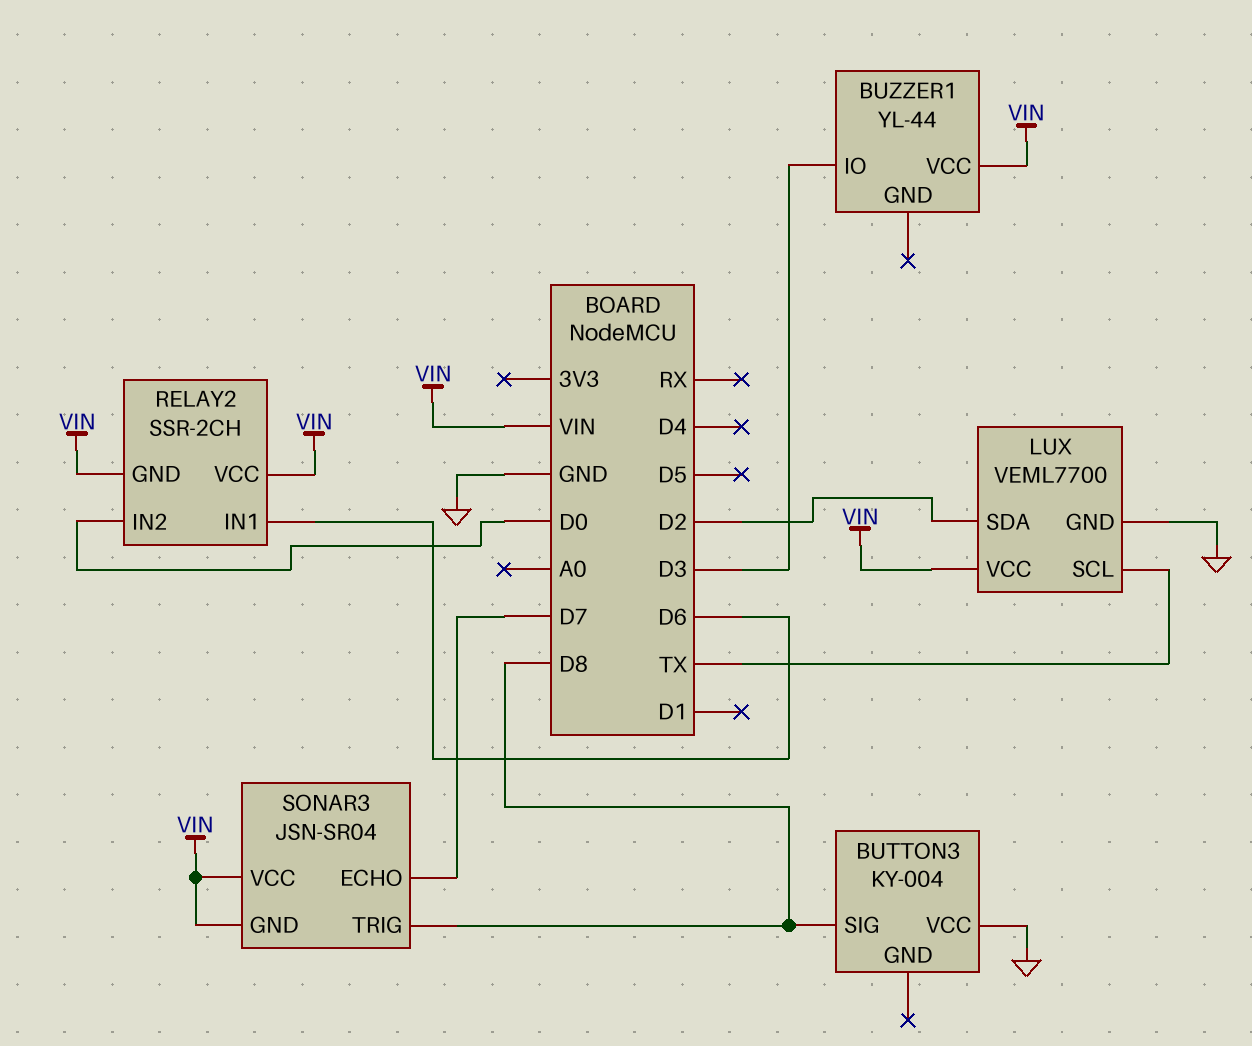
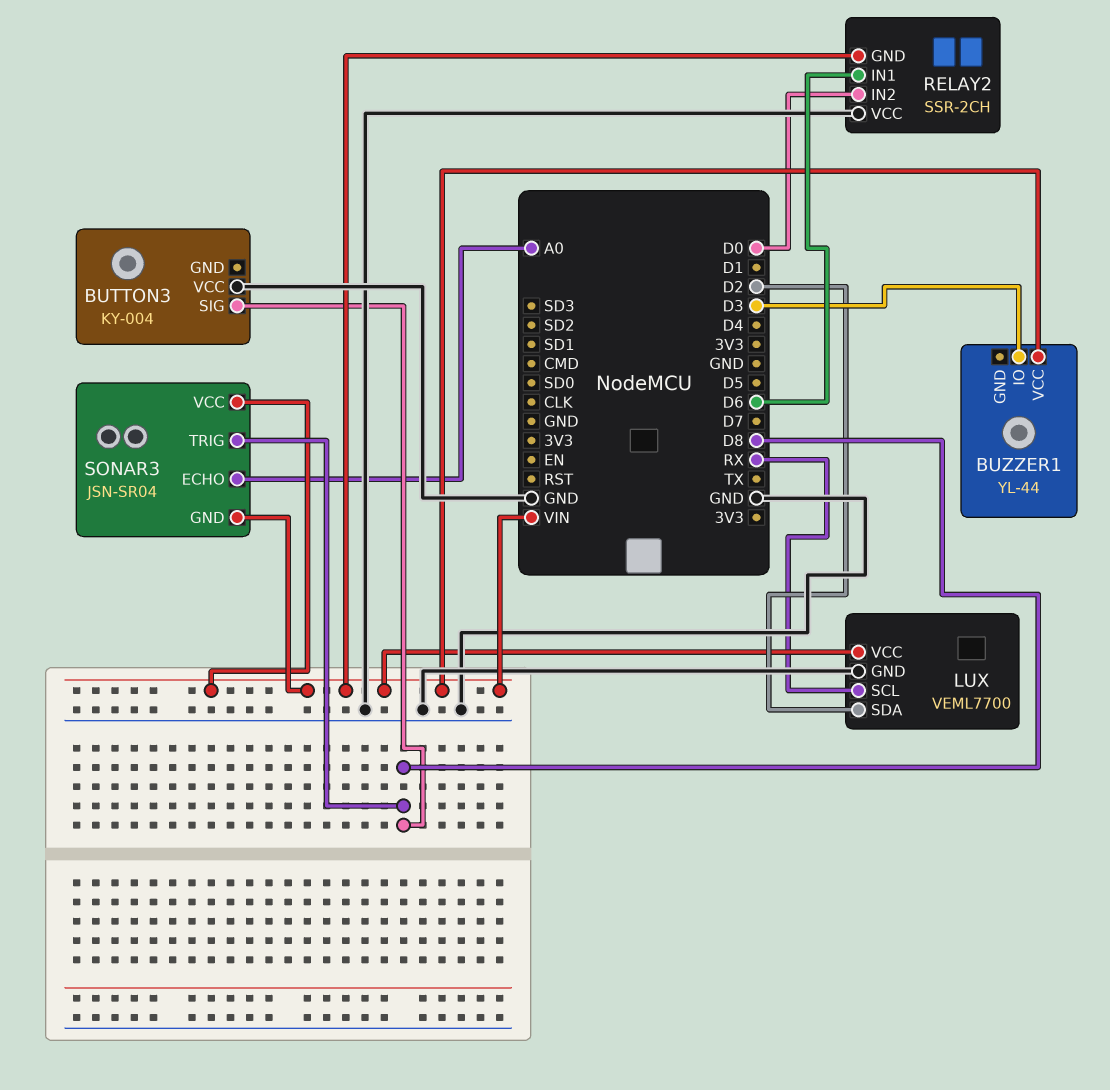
LUX pin SCL: TX -> RX
RELAY2 pin VCC: VIN -> GND
SONAR3 pin ECHO: D7 -> A0

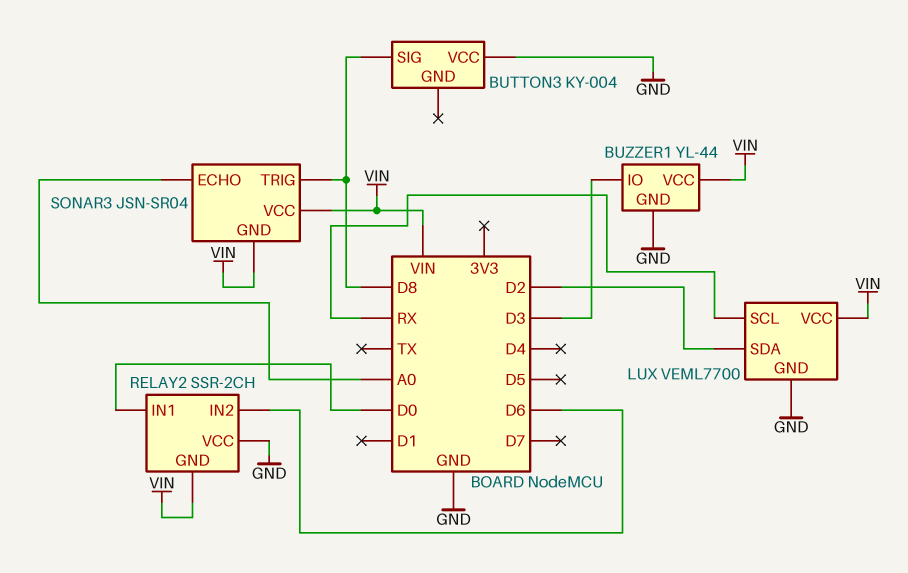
BUZZER1 pin GND: none -> GND
RELAY2 pin IN1: D6 -> D0
RELAY2 pin IN2: D0 -> D6

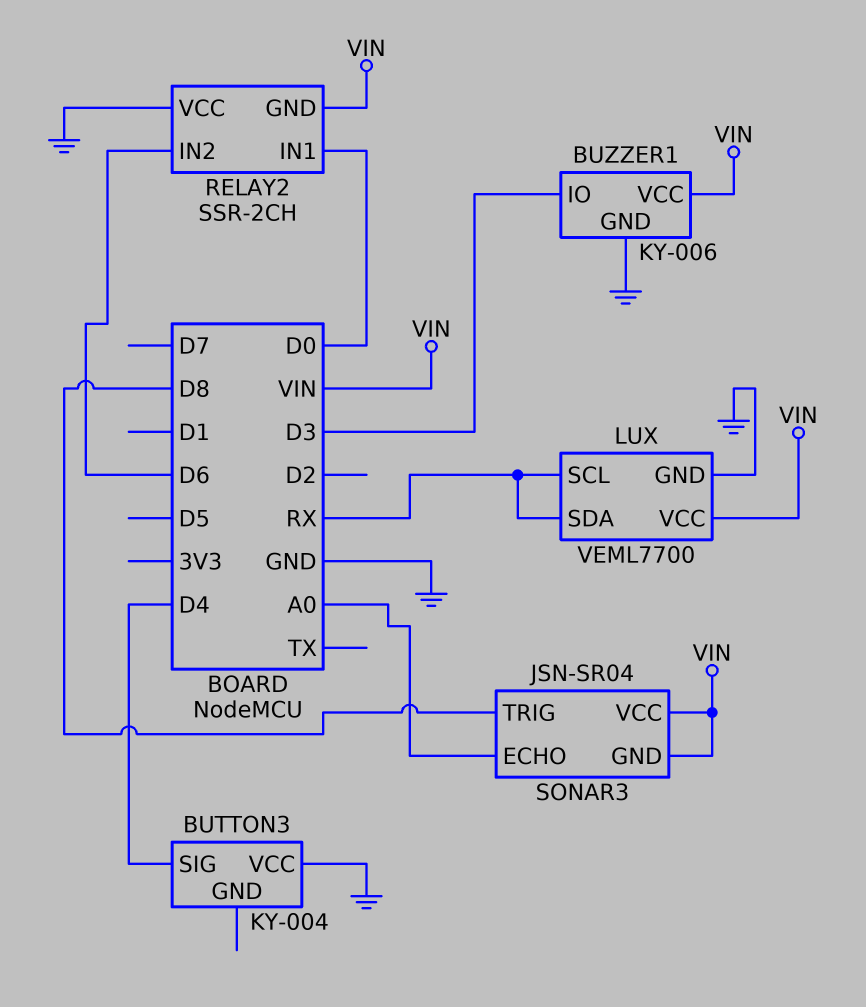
BUTTON3 pin SIG: D8 -> D4
BUZZER1: YL-44 -> KY-006
LUX pin SDA: D2 -> RX

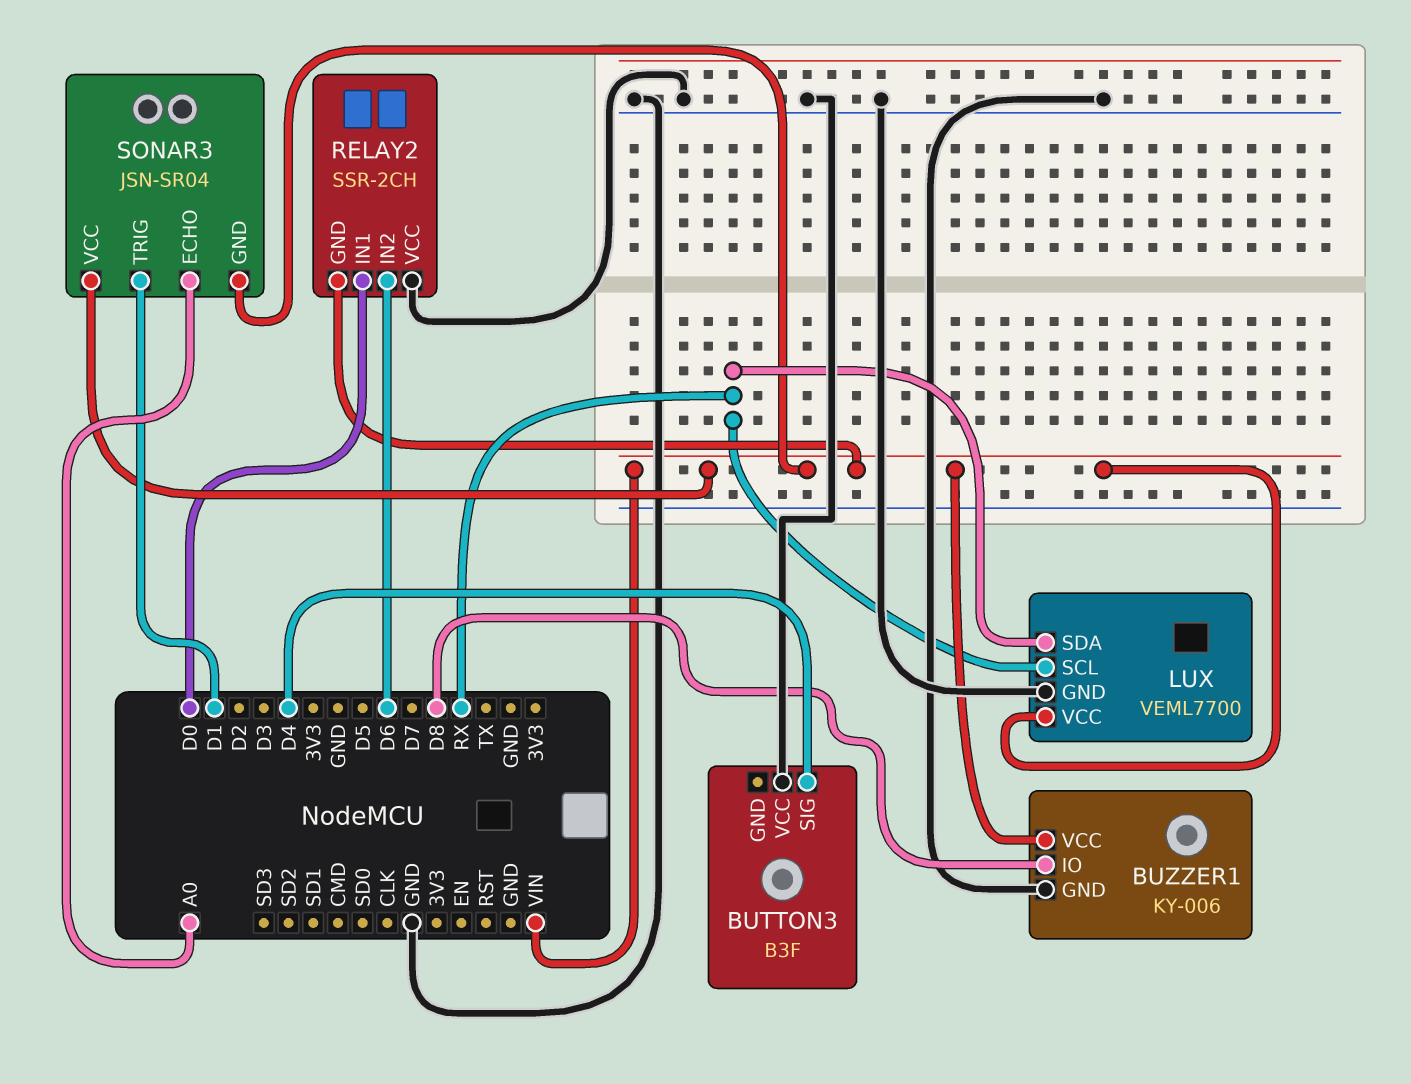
BUTTON3: KY-004 -> B3F
BUZZER1 pin IO: D3 -> D8
SONAR3 pin TRIG: D8 -> D1

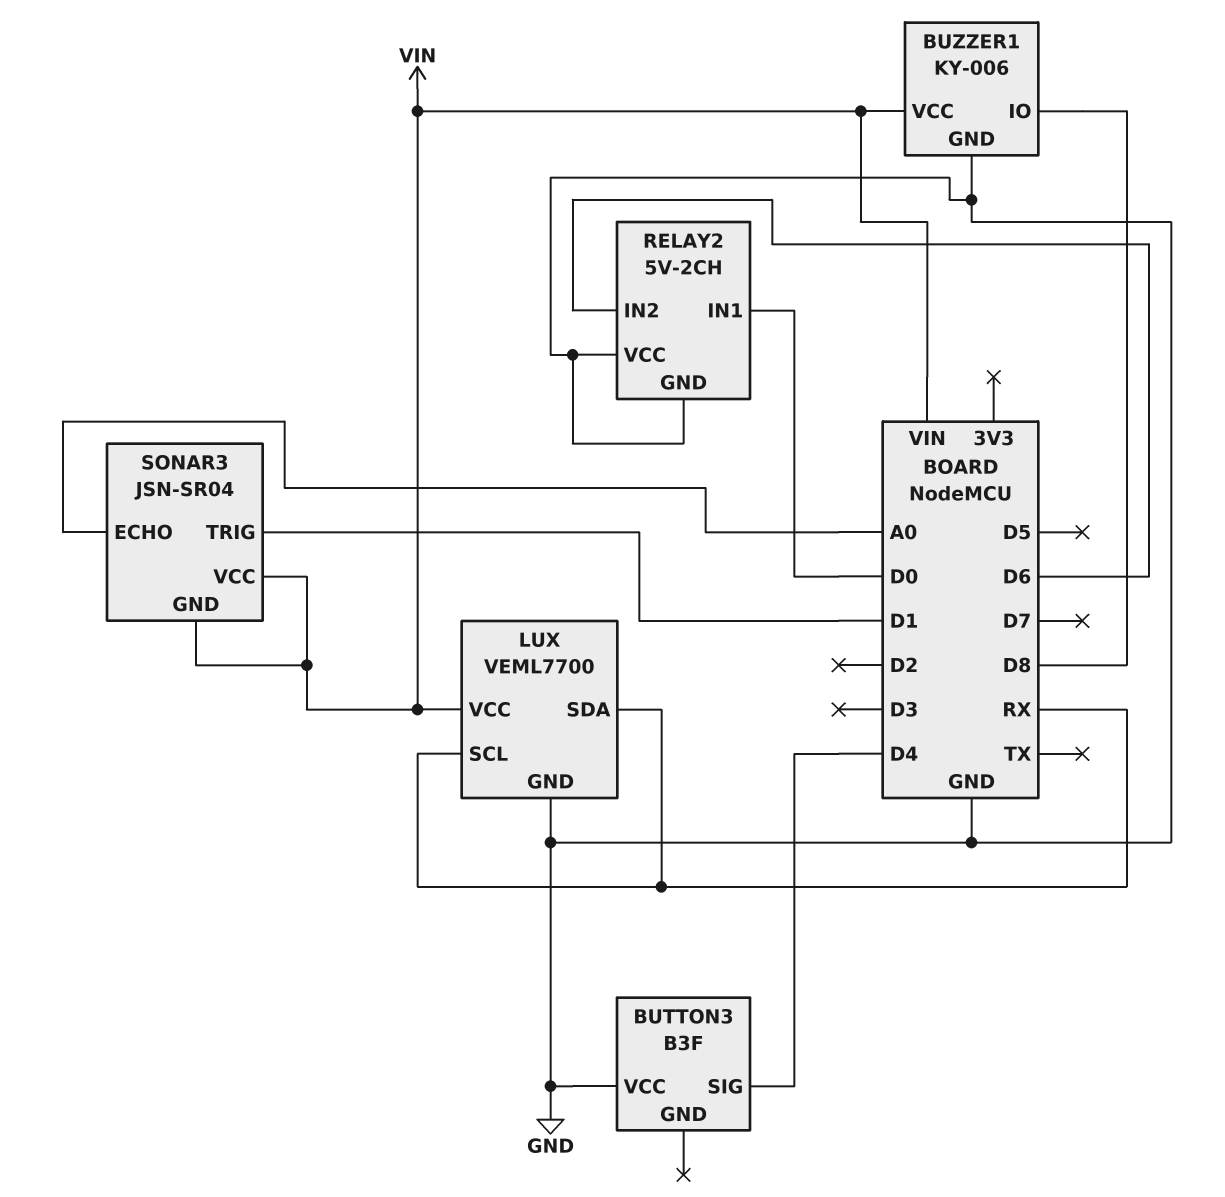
RELAY2: SSR-2CH -> 5V-2CH
RELAY2 pin GND: VIN -> GND

